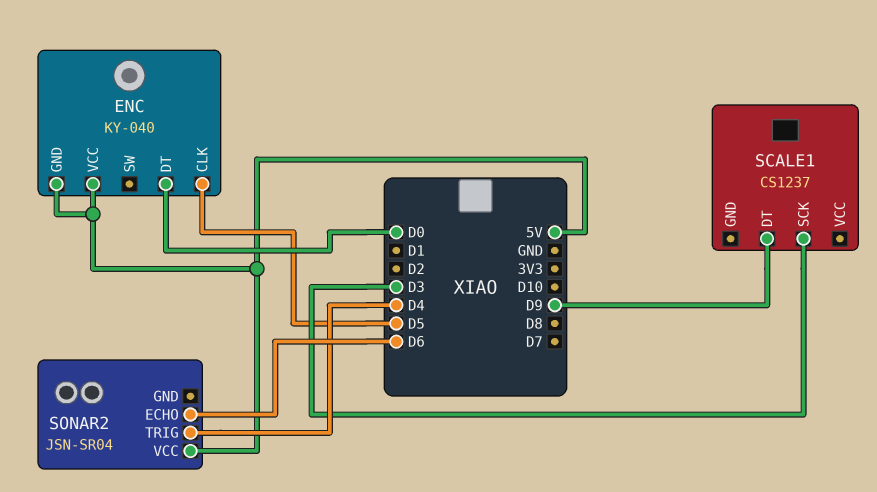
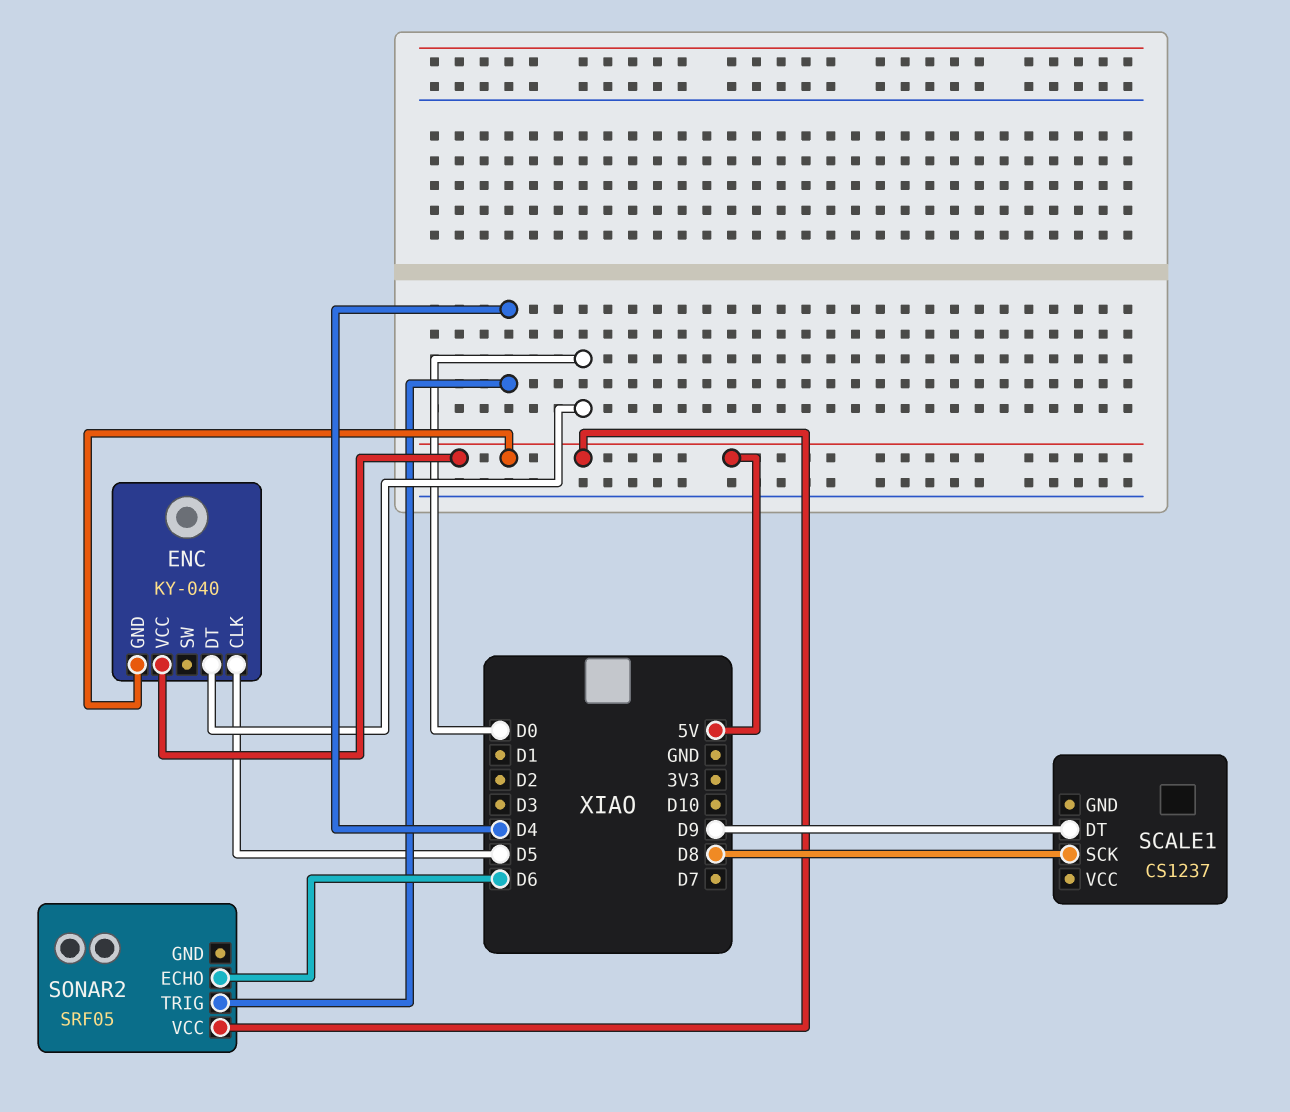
SCALE1 pin SCK: D3 -> D8
SONAR2: JSN-SR04 -> SRF05

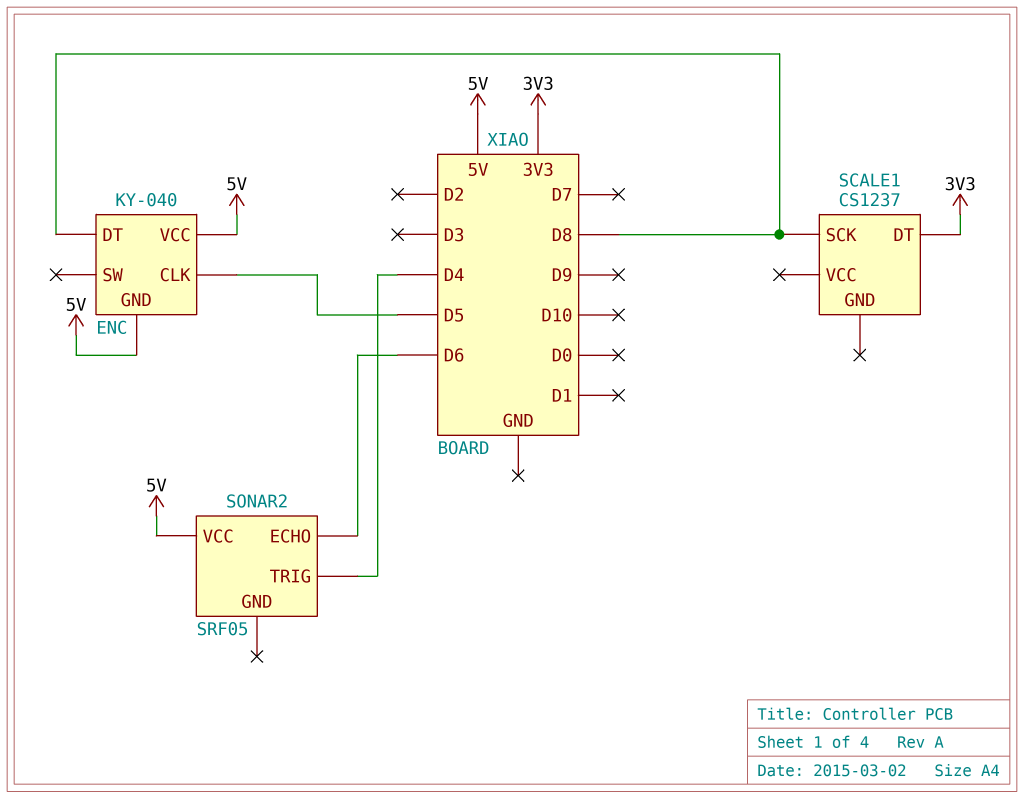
ENC pin DT: D0 -> D8
SCALE1 pin DT: D9 -> 3V3

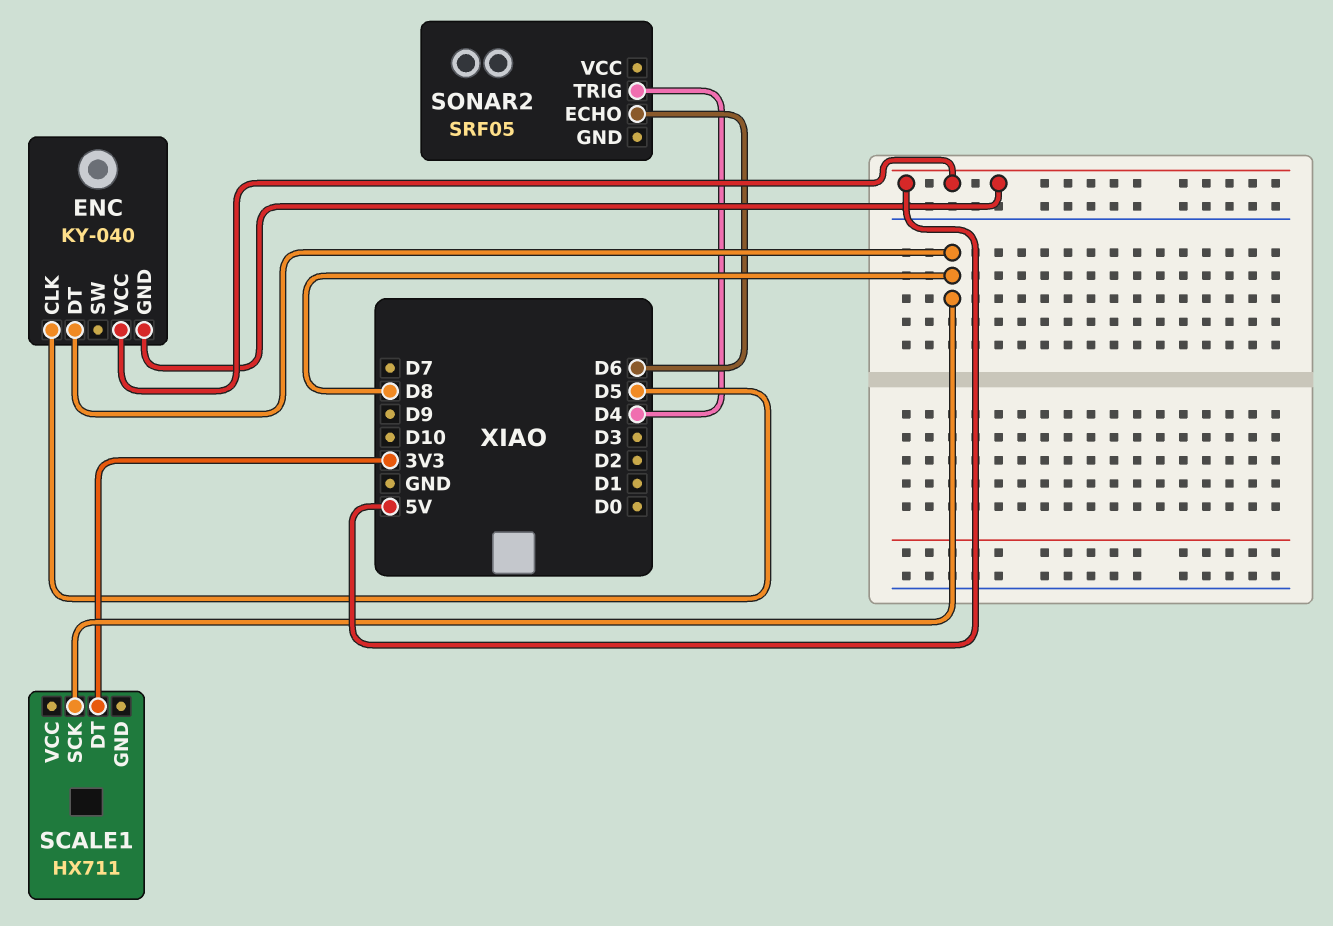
SCALE1: CS1237 -> HX711
SONAR2 pin VCC: 5V -> none

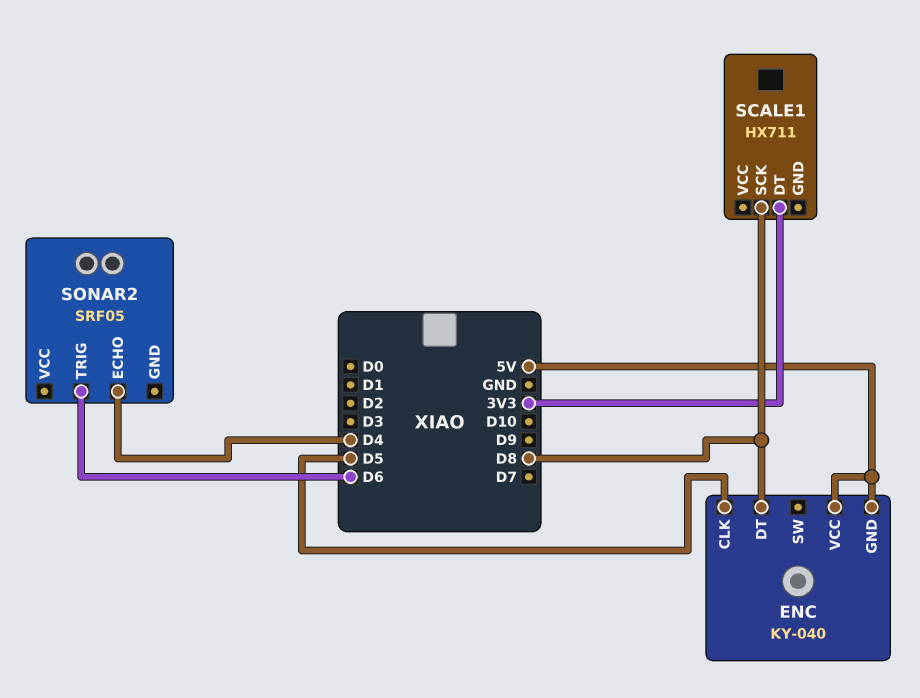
SONAR2 pin ECHO: D6 -> D4
SONAR2 pin TRIG: D4 -> D6

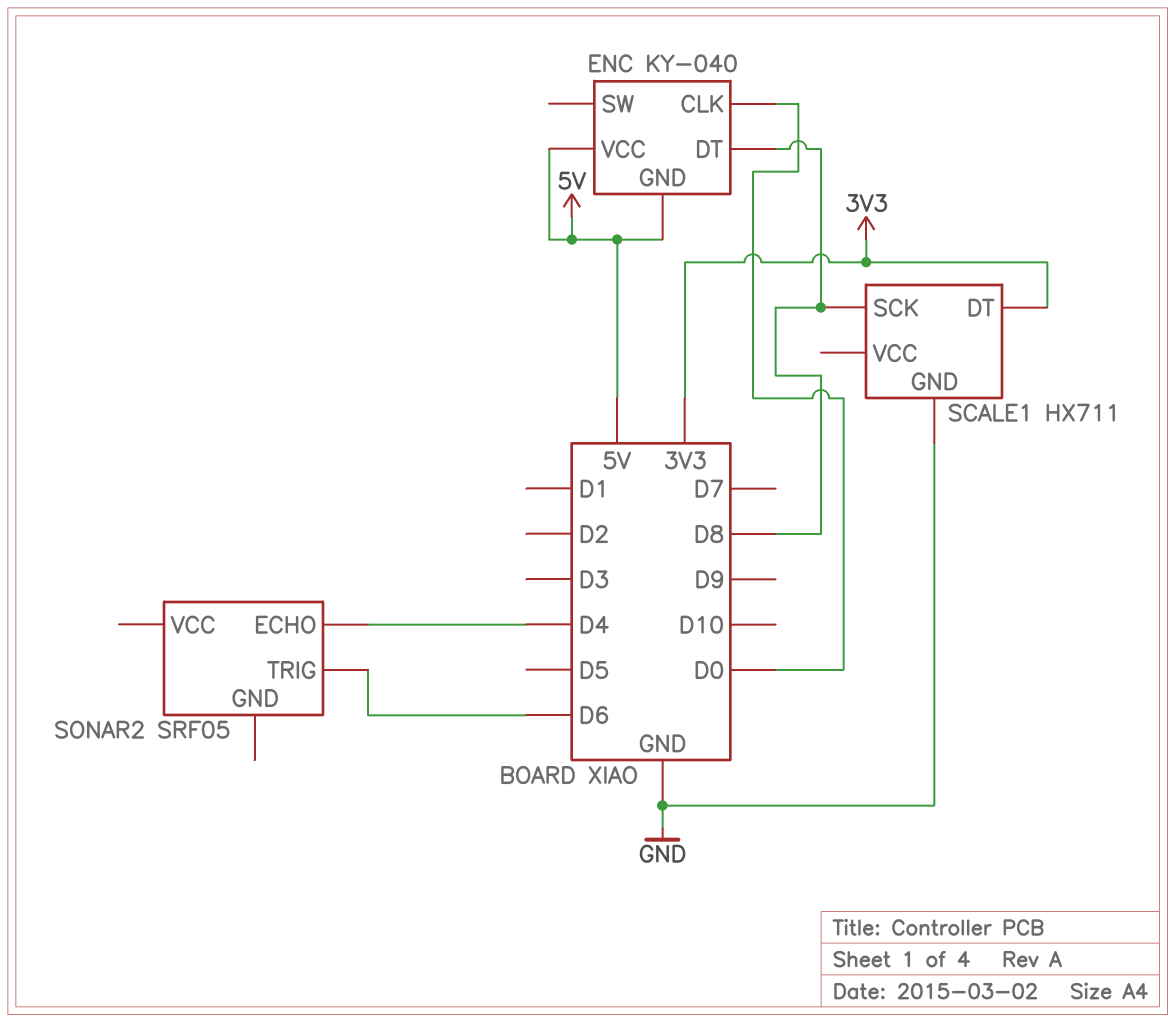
ENC pin CLK: D5 -> D0
SCALE1 pin GND: none -> GND

